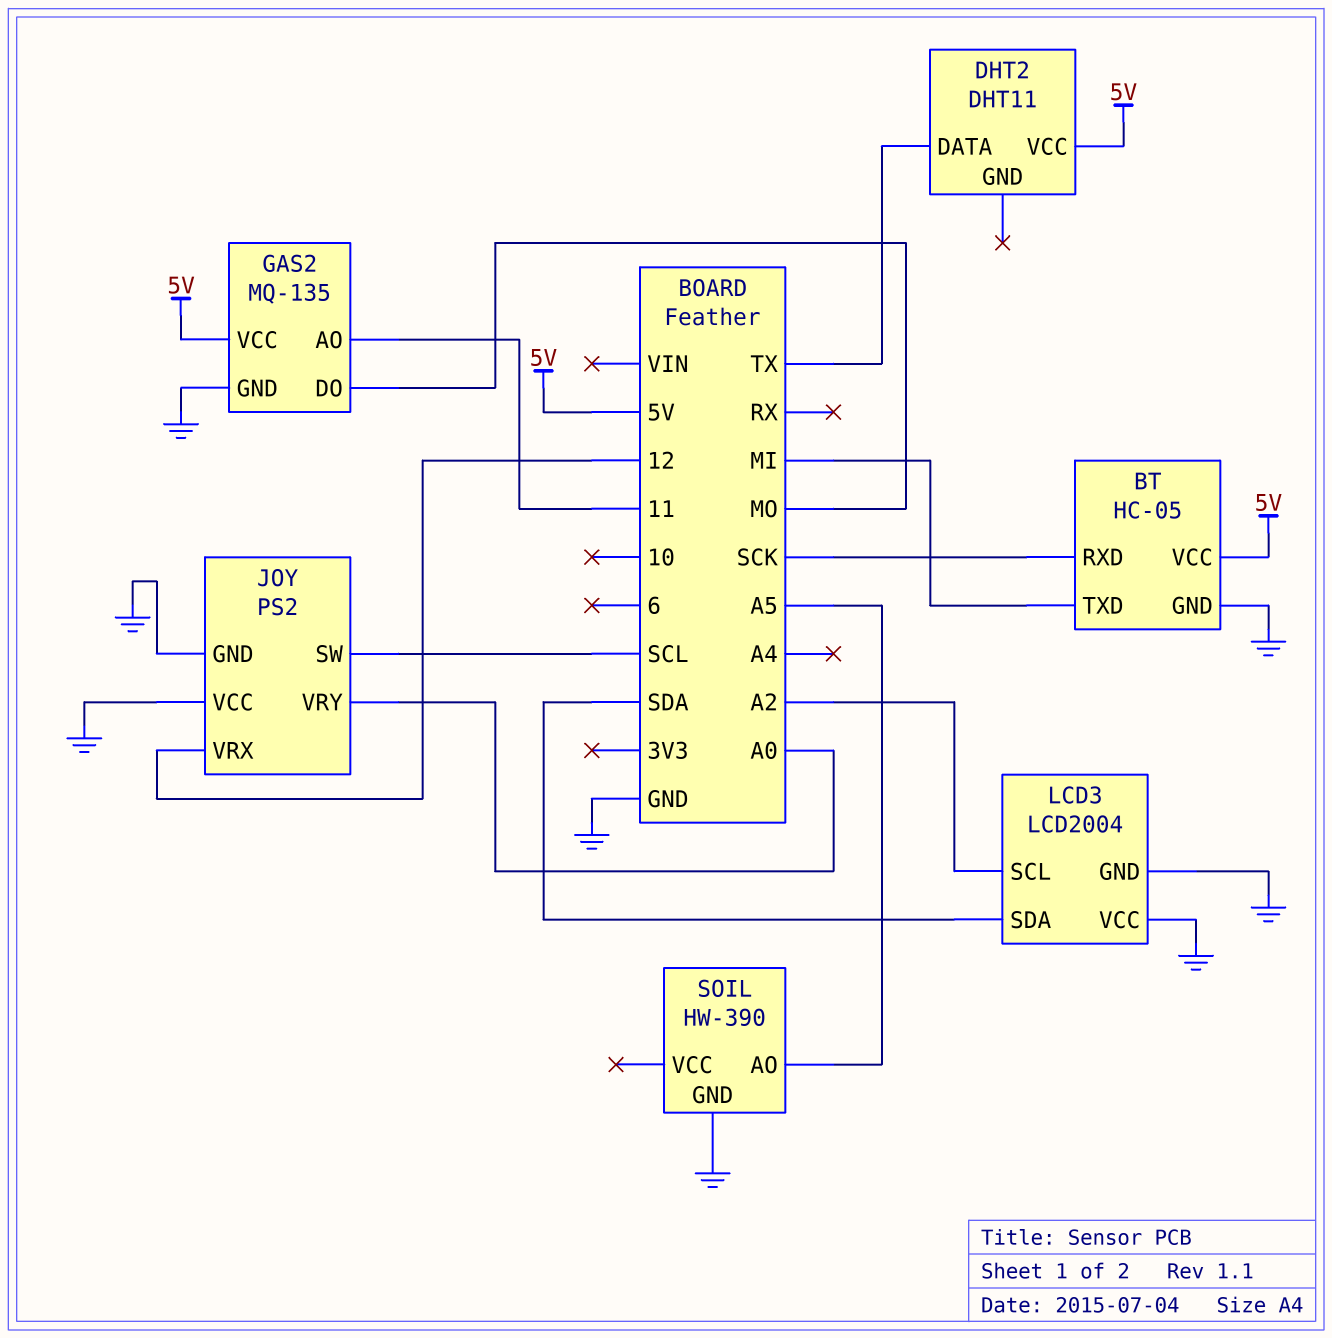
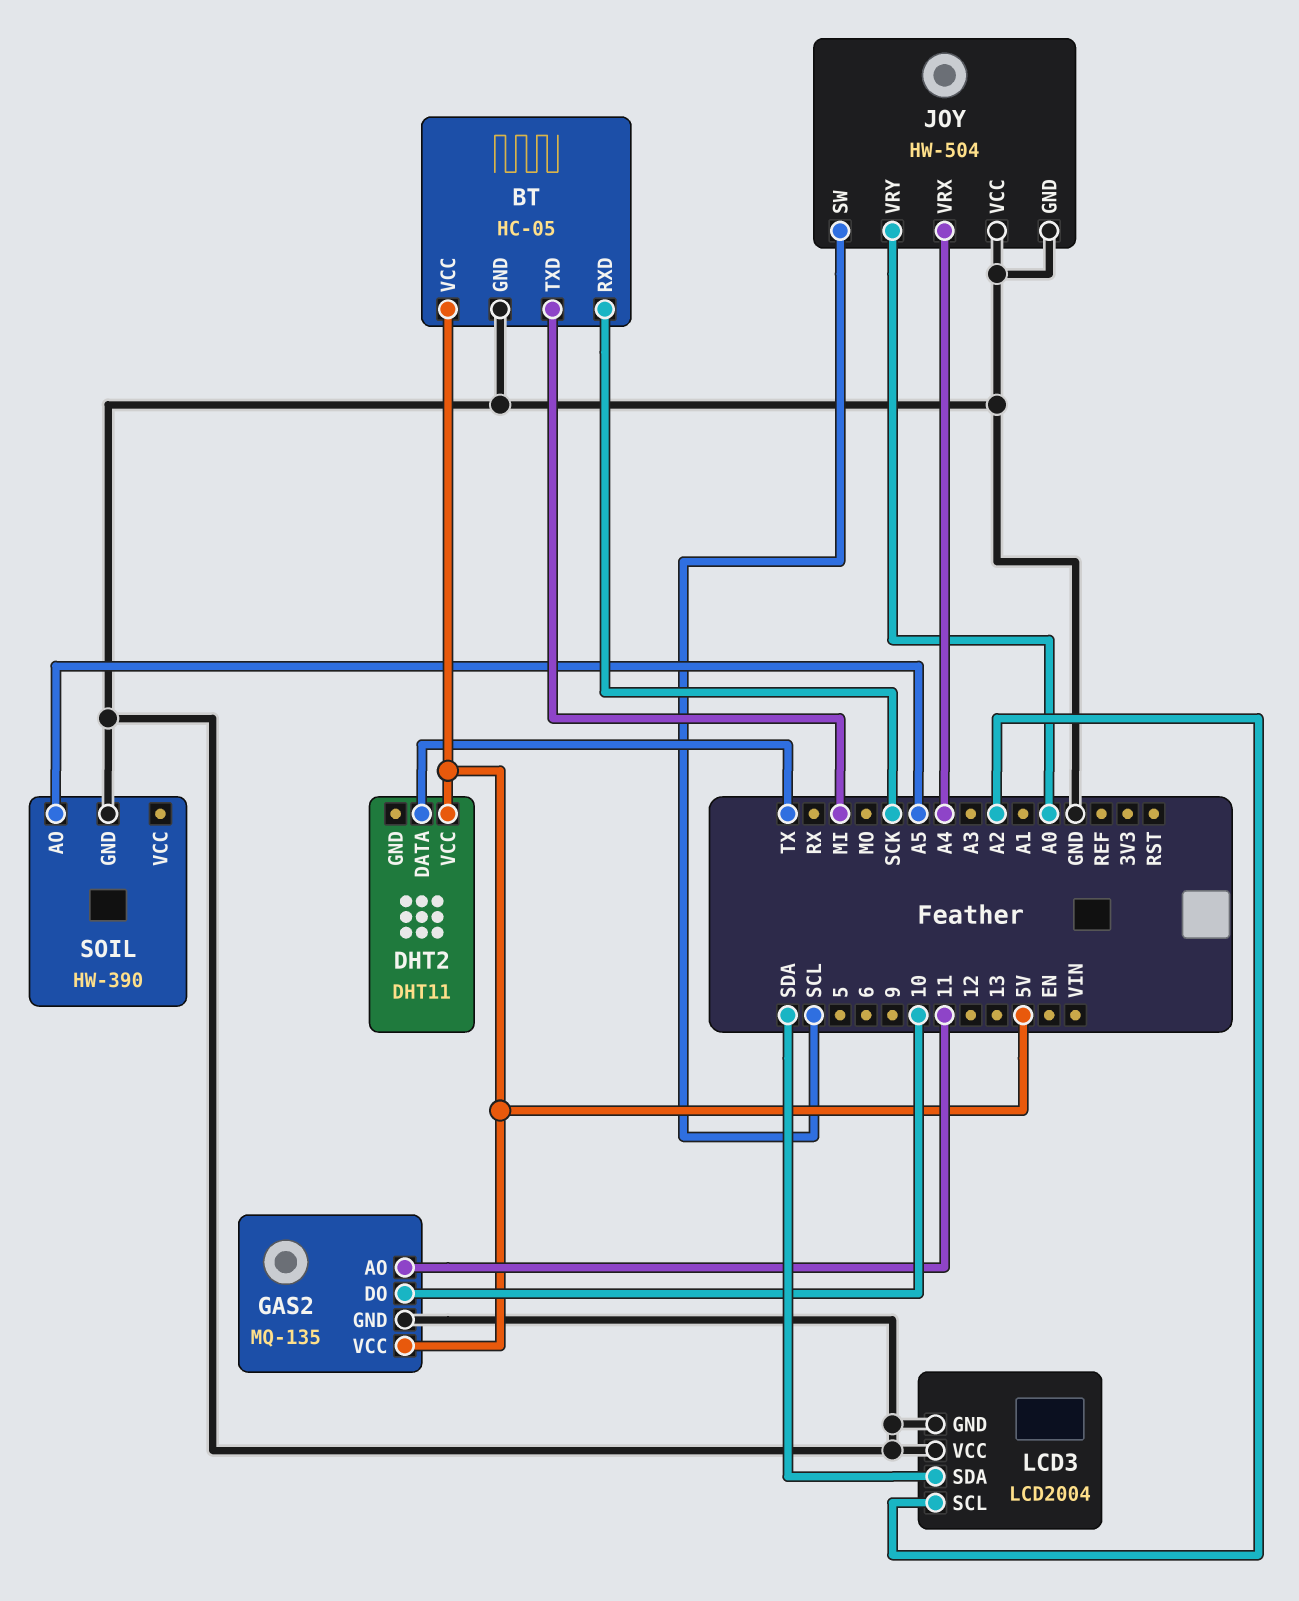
GAS2 pin DO: MO -> 10
JOY: PS2 -> HW-504
JOY pin VRX: 12 -> A4

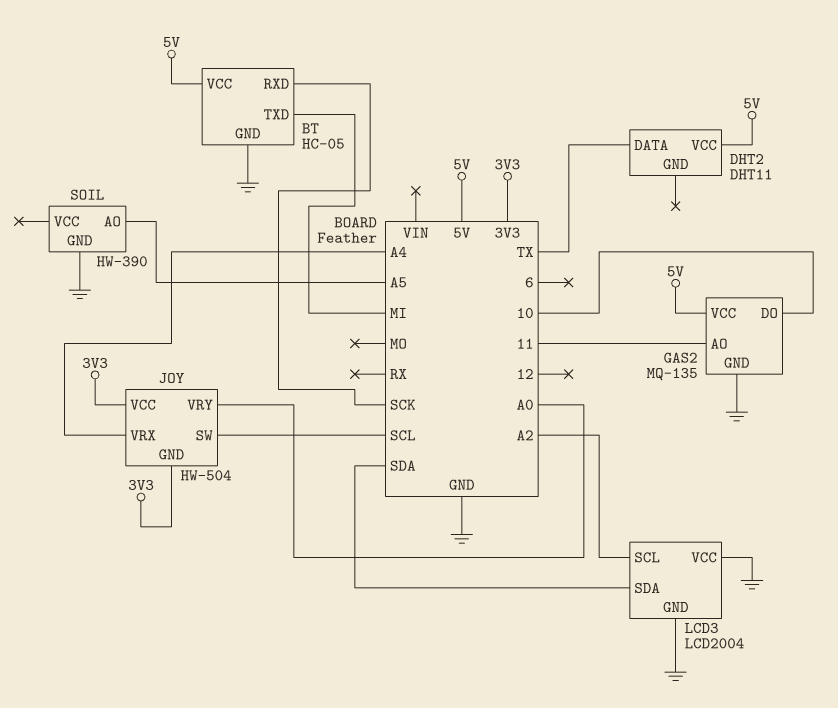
JOY pin GND: GND -> 3V3
JOY pin VCC: GND -> 3V3

